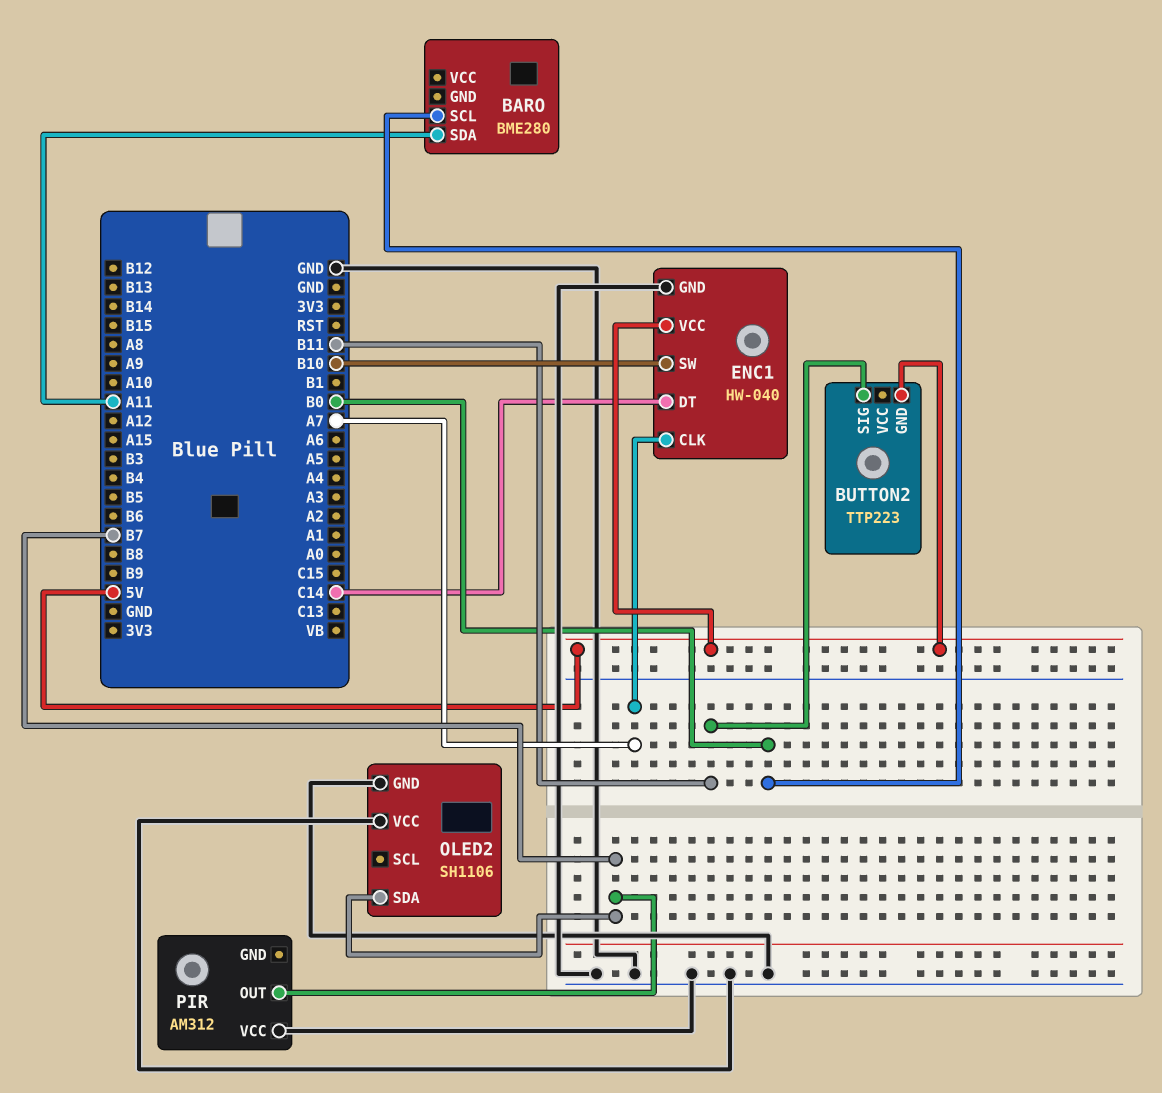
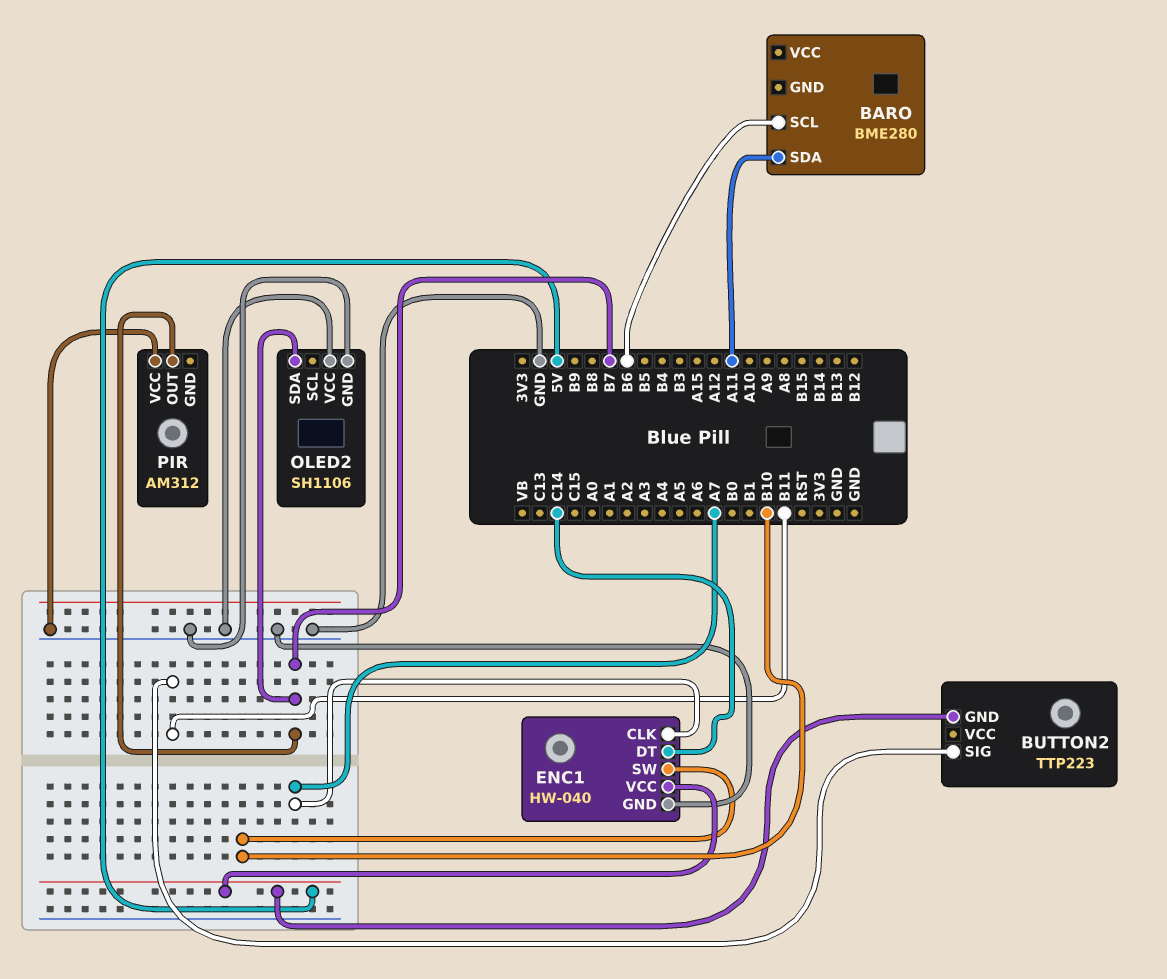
BARO pin SCL: B0 -> B6

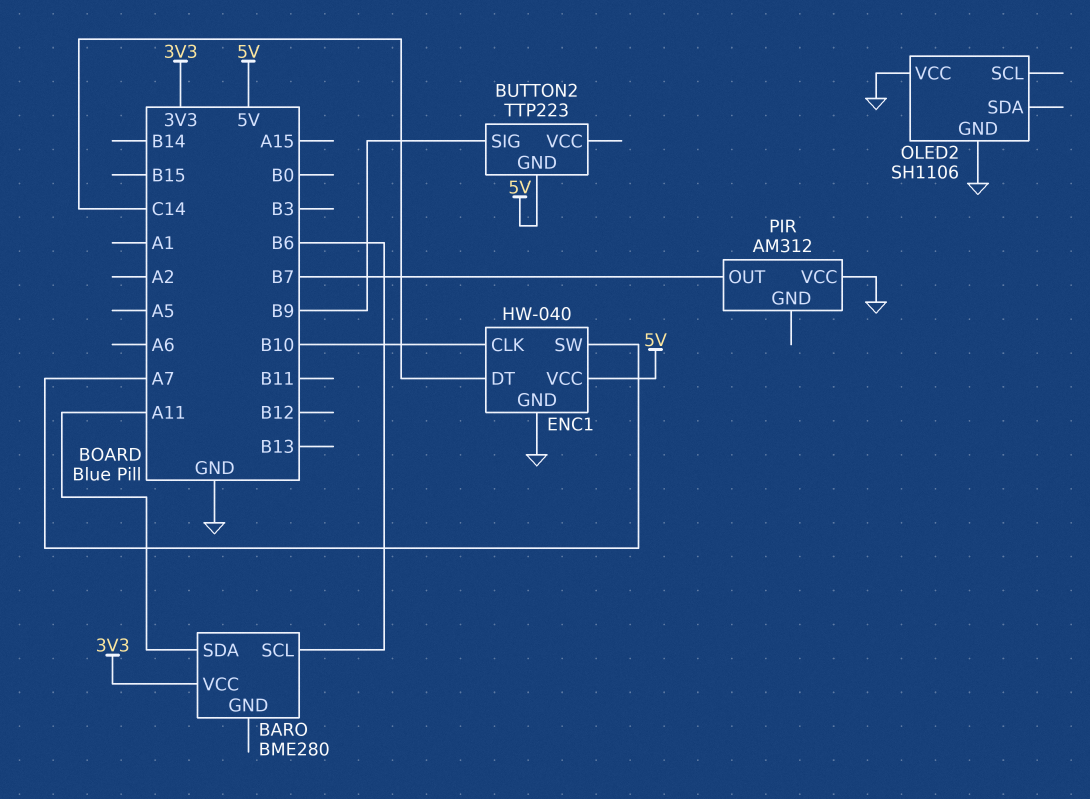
BARO pin VCC: none -> 3V3
BUTTON2 pin SIG: B11 -> B9
ENC1 pin CLK: A7 -> B10
ENC1 pin SW: B10 -> A7
OLED2 pin SDA: B7 -> none

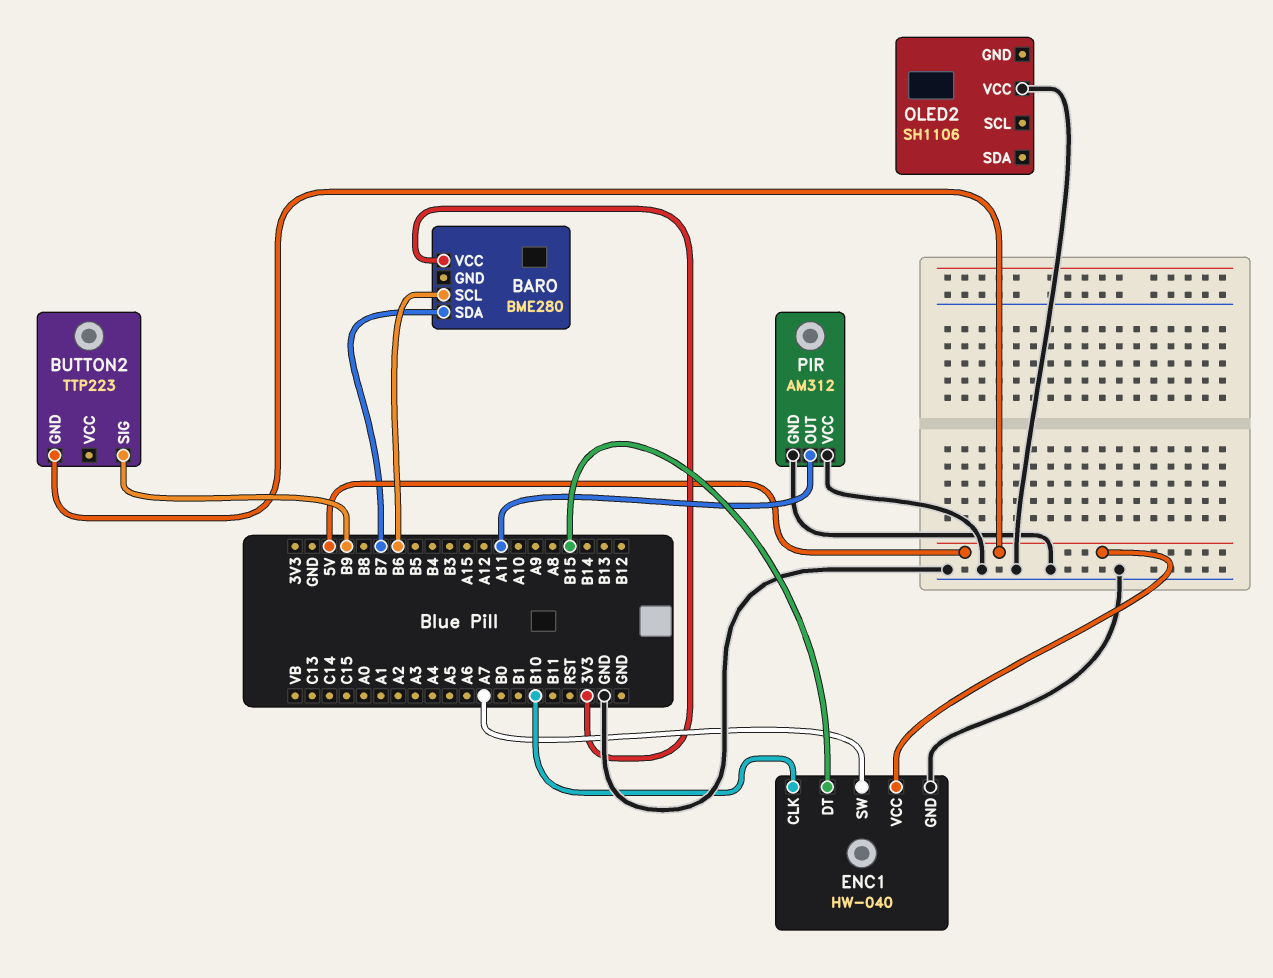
BARO pin SDA: A11 -> B7
ENC1 pin DT: C14 -> B15
OLED2 pin GND: GND -> none
PIR pin GND: none -> GND
PIR pin OUT: B7 -> A11

